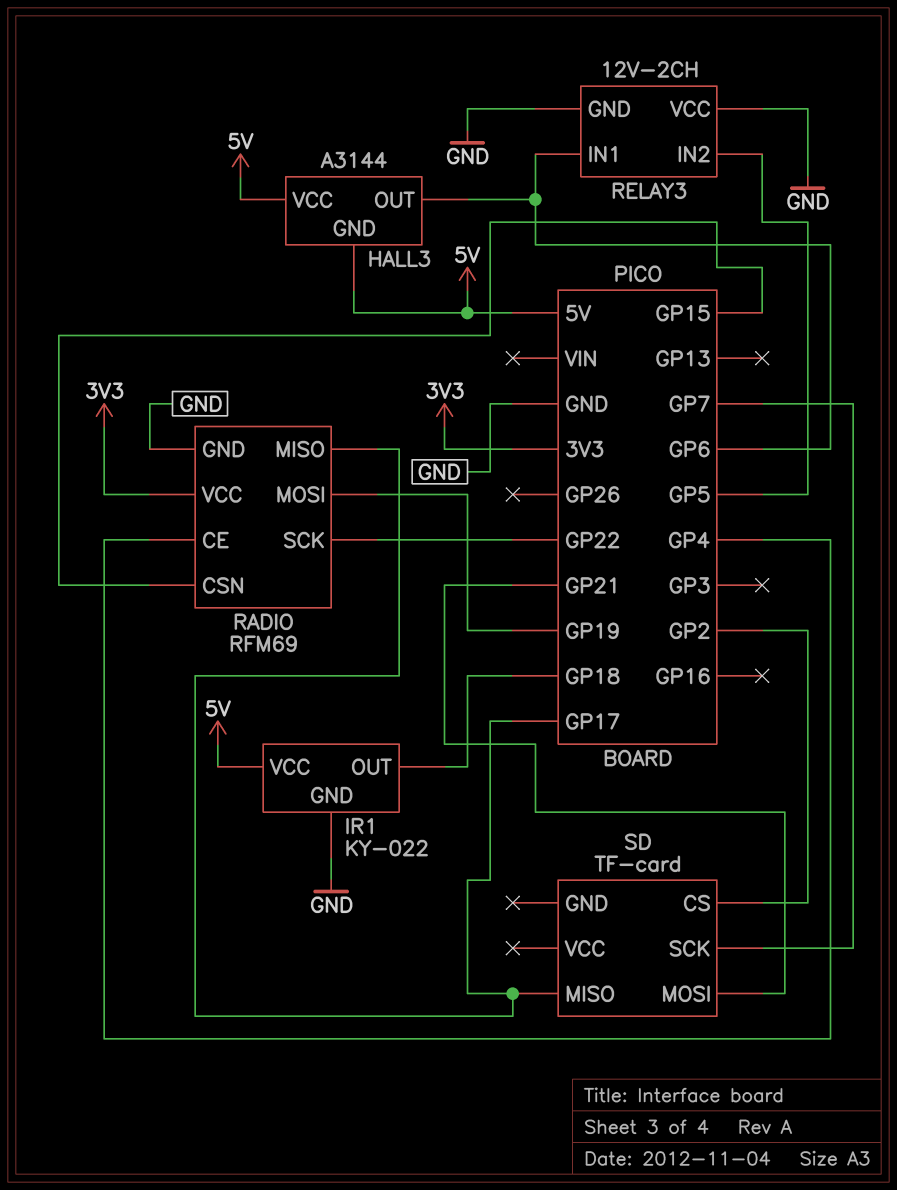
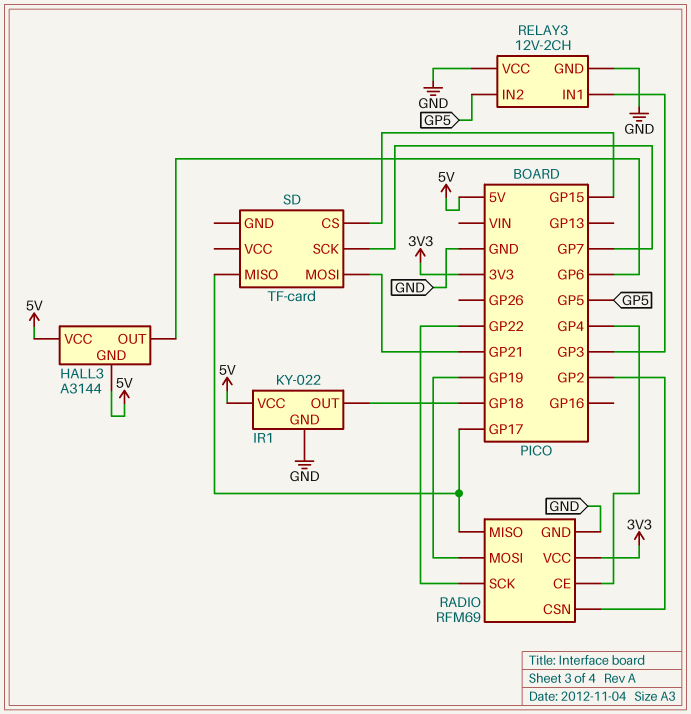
RADIO pin CSN: GP15 -> GP2
RELAY3 pin IN1: GP6 -> GP3
SD pin CS: GP2 -> GP15

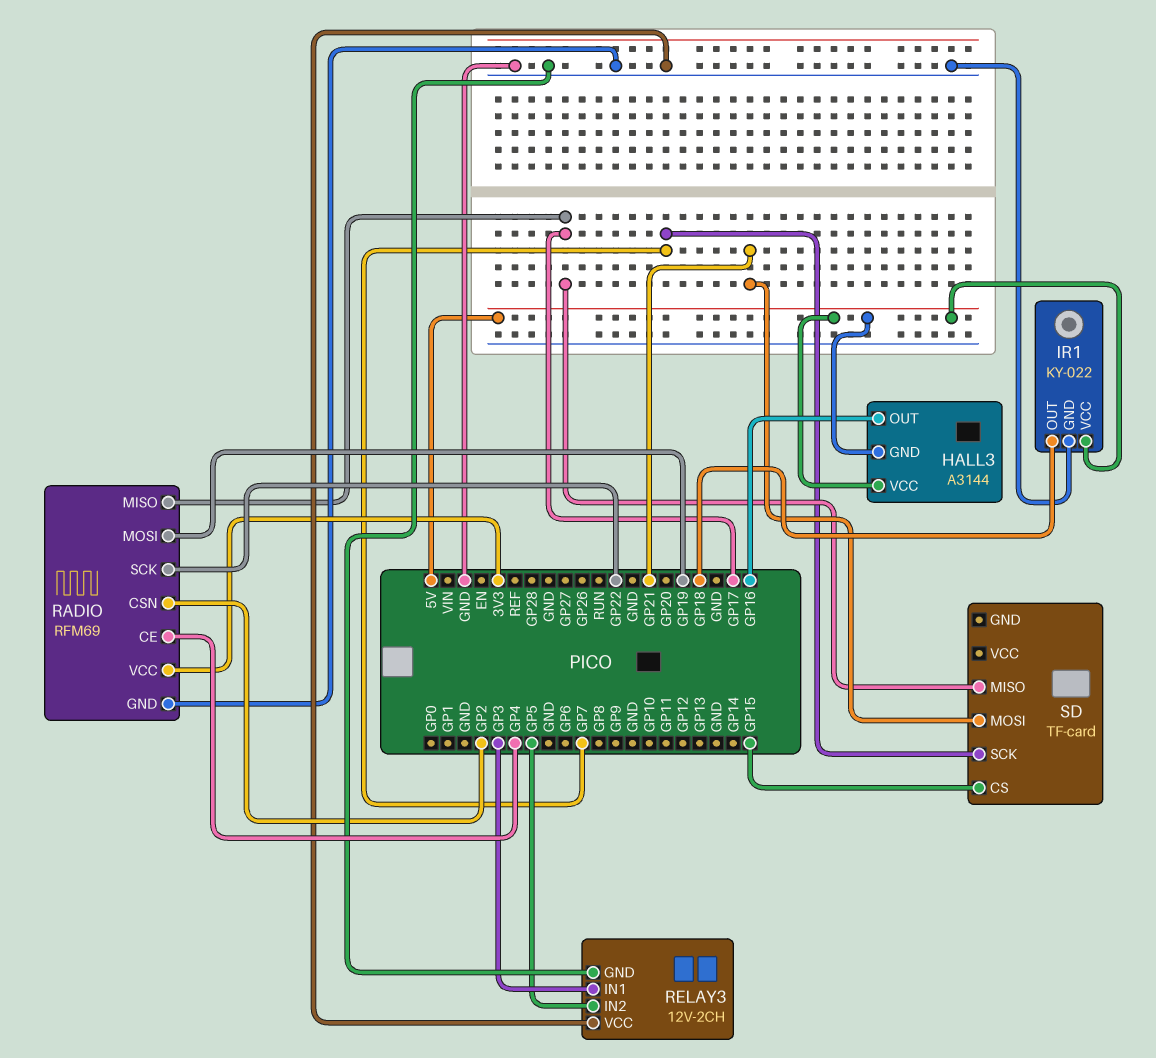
HALL3 pin OUT: GP6 -> GP16

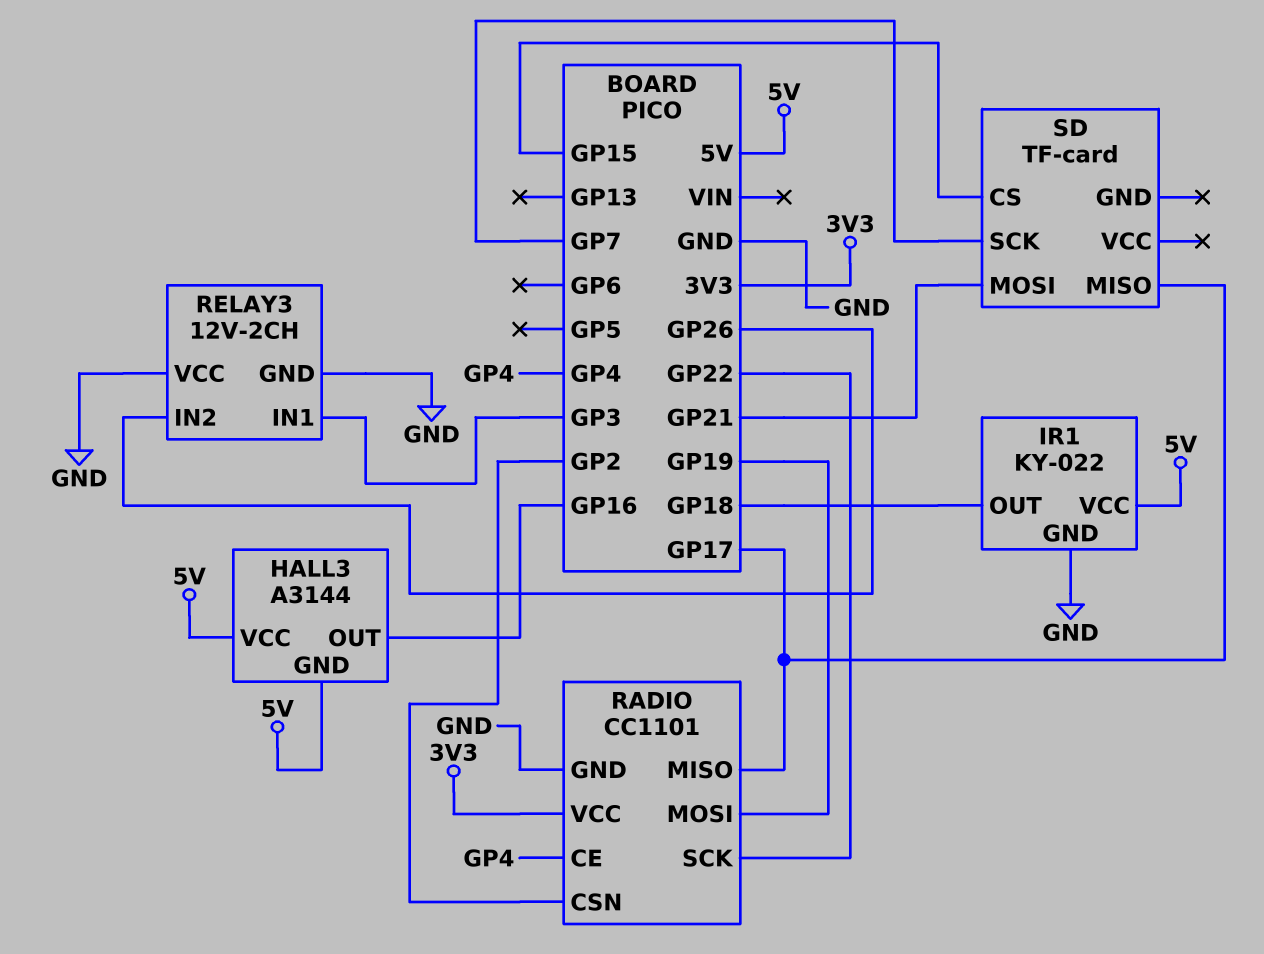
RADIO: RFM69 -> CC1101
RELAY3 pin IN2: GP5 -> GP26

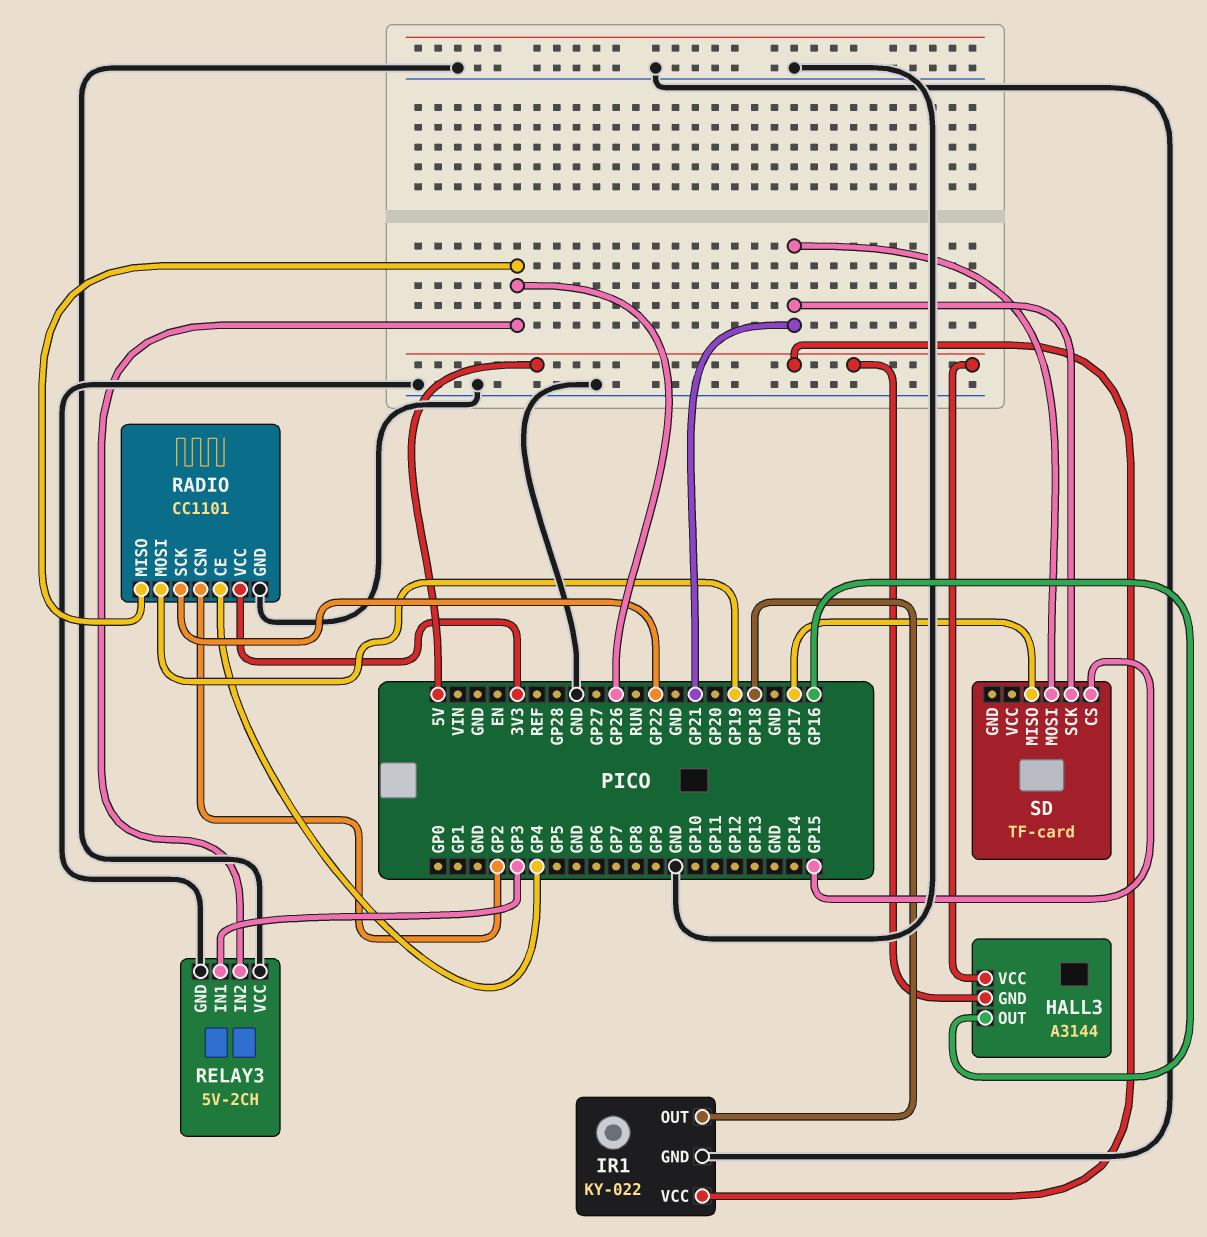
RADIO pin MISO: GP17 -> GP26
RELAY3: 12V-2CH -> 5V-2CH
SD pin SCK: GP7 -> GP21

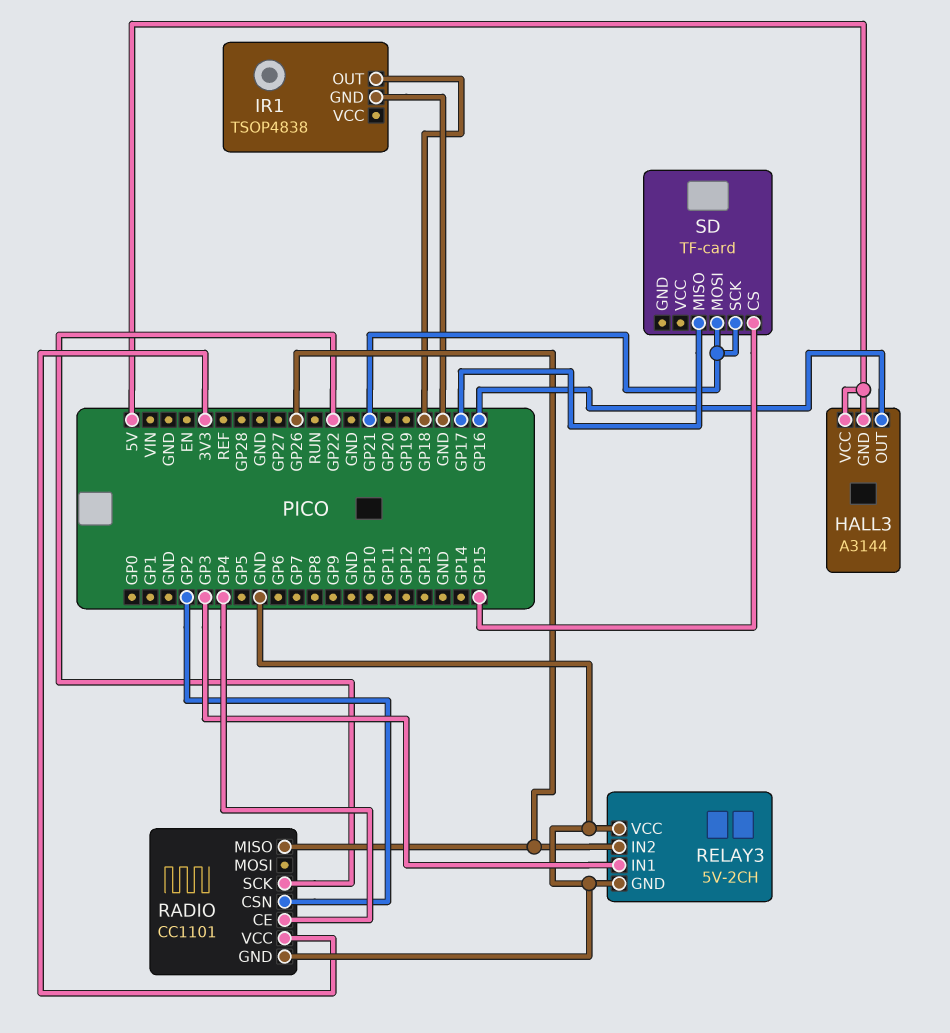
IR1: KY-022 -> TSOP4838
IR1 pin VCC: 5V -> none
RADIO pin MOSI: GP19 -> none

